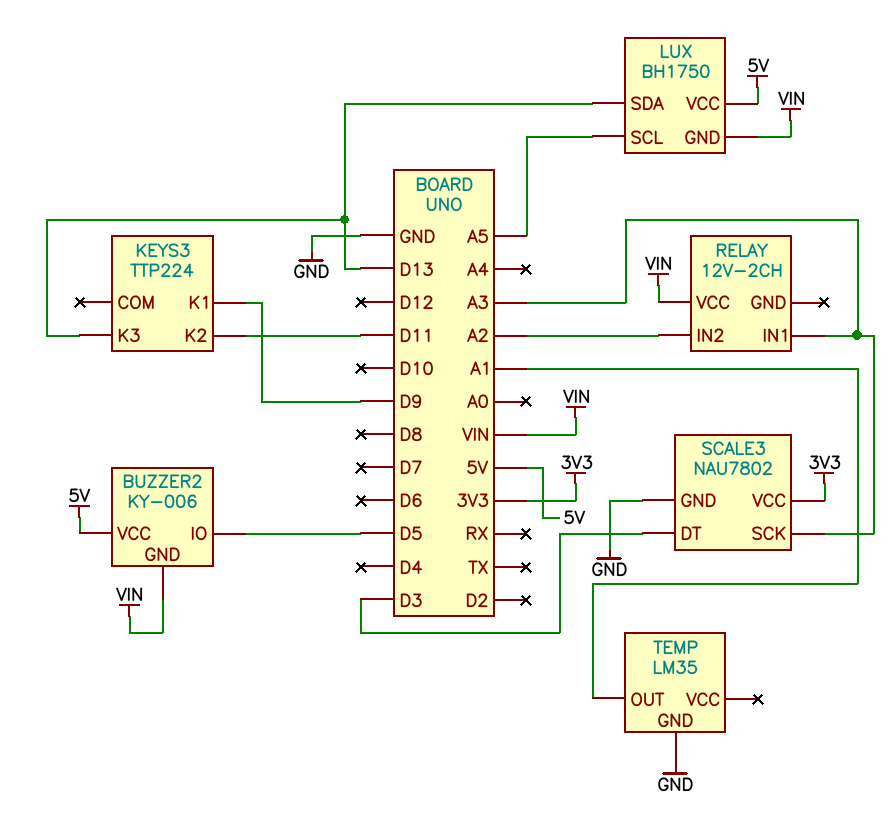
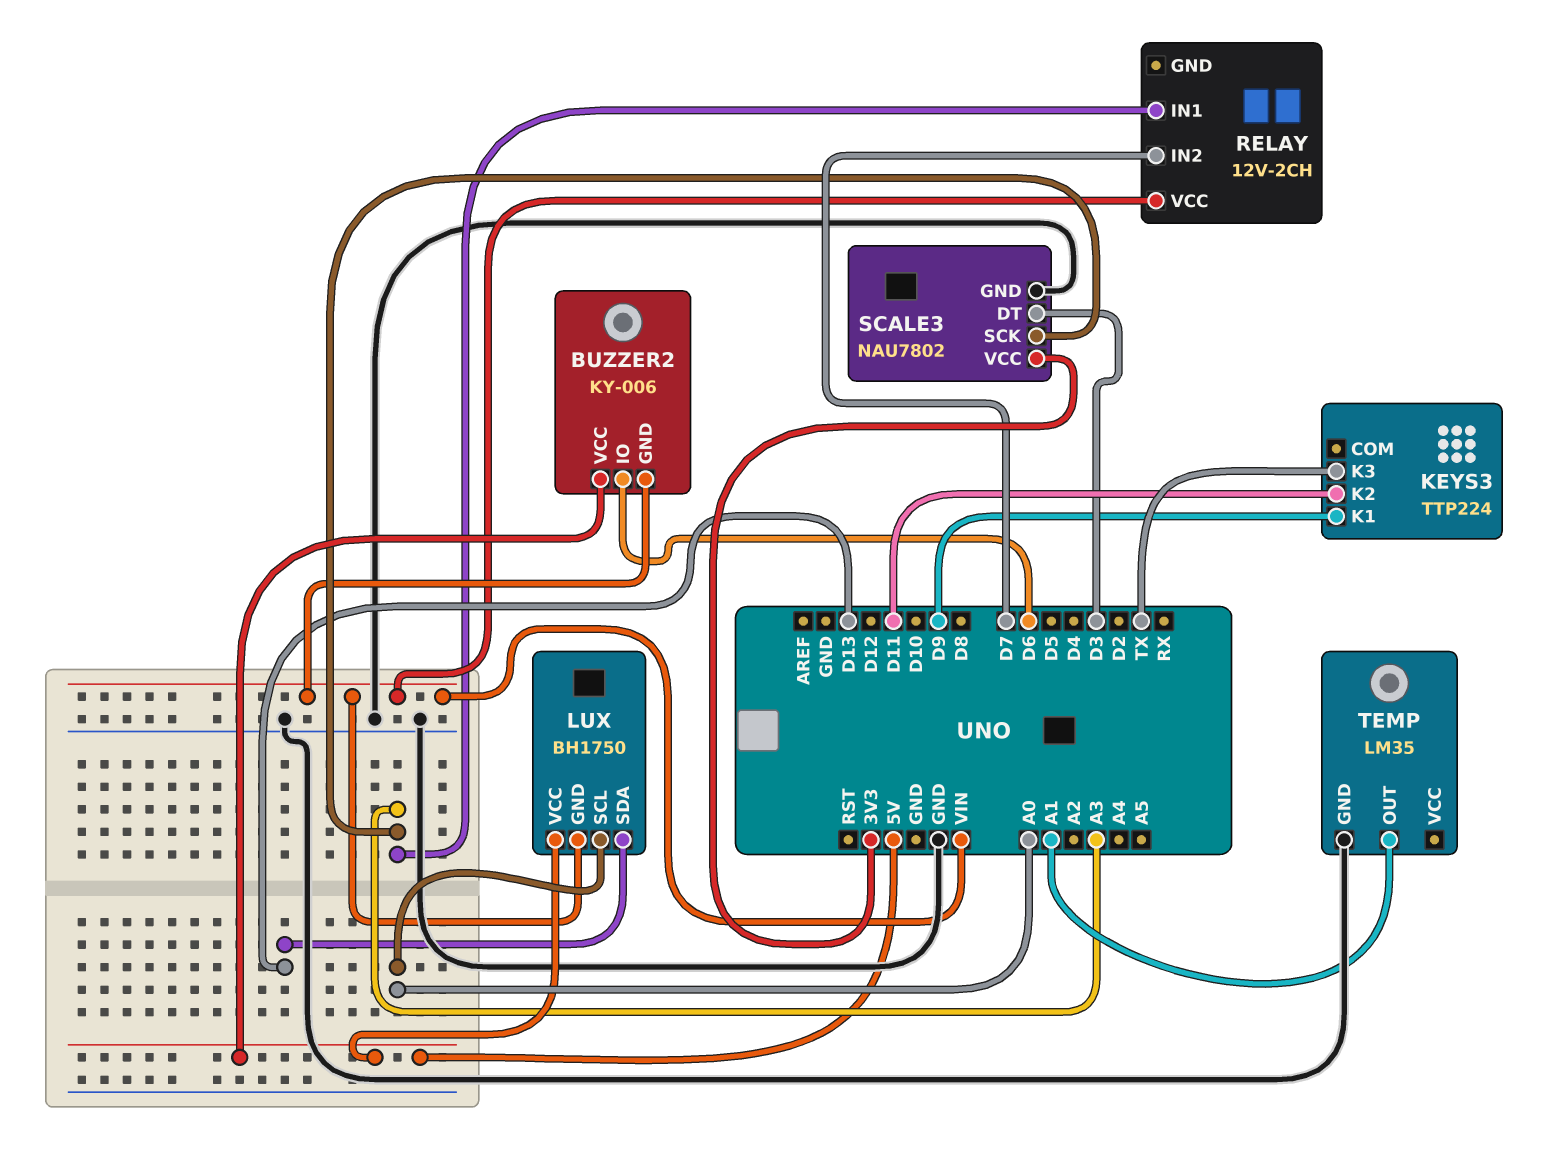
BUZZER2 pin IO: D5 -> D6
KEYS3 pin K3: D13 -> TX
LUX pin SCL: A5 -> A0
RELAY pin IN2: A2 -> D7

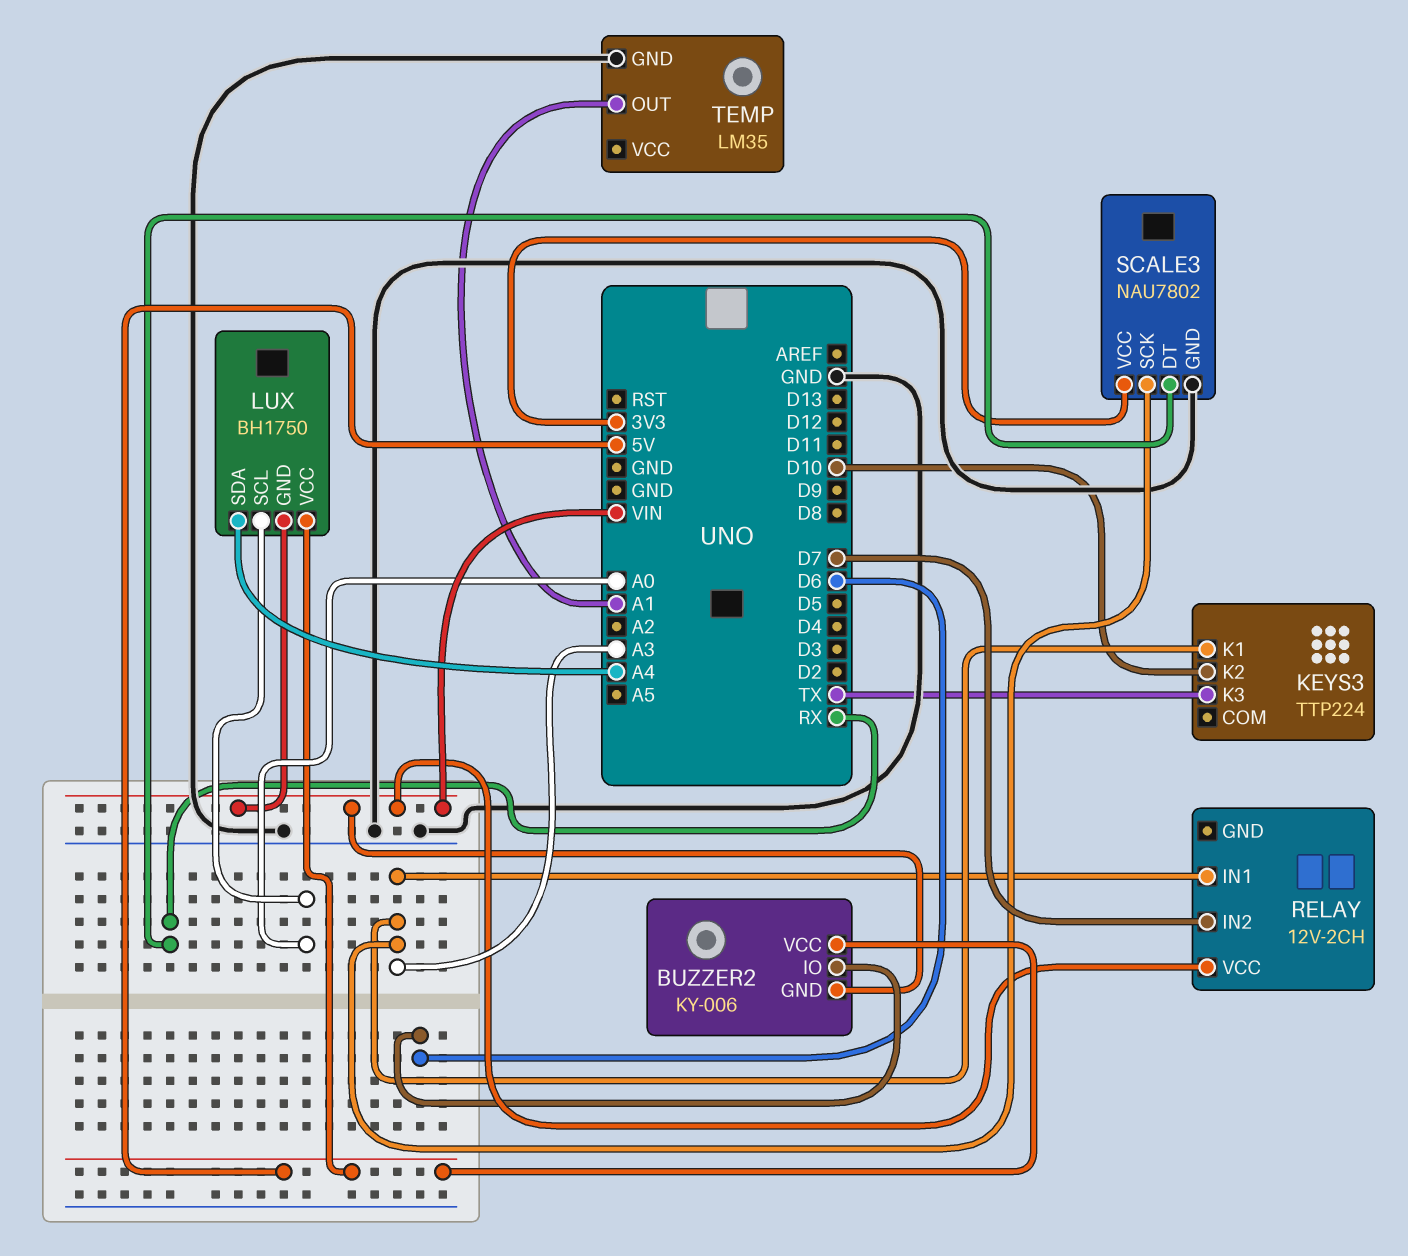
KEYS3 pin K1: D9 -> A3
KEYS3 pin K2: D11 -> D10
LUX pin SDA: D13 -> A4
SCALE3 pin DT: D3 -> RX

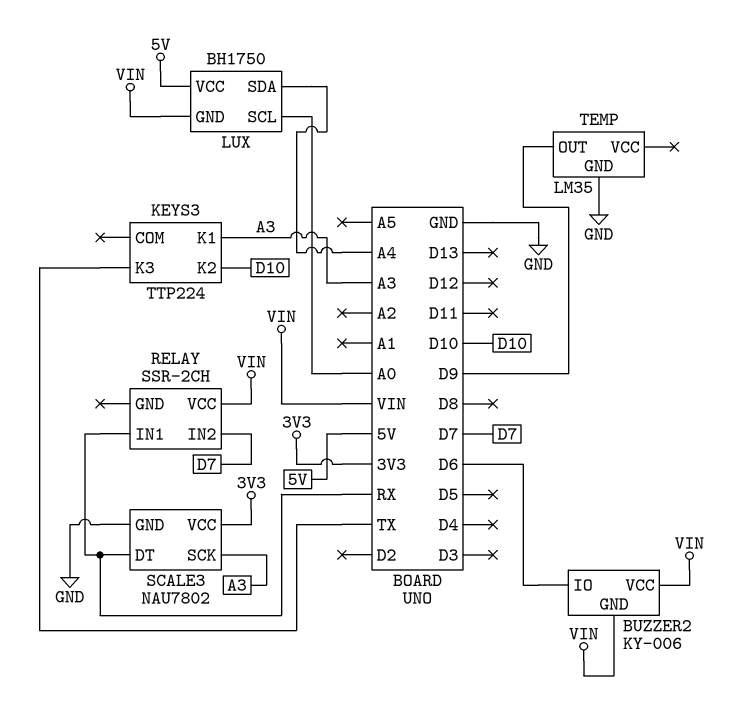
BUZZER2 pin VCC: 5V -> VIN
RELAY: 12V-2CH -> SSR-2CH
RELAY pin IN1: A3 -> RX
TEMP pin OUT: A1 -> D9

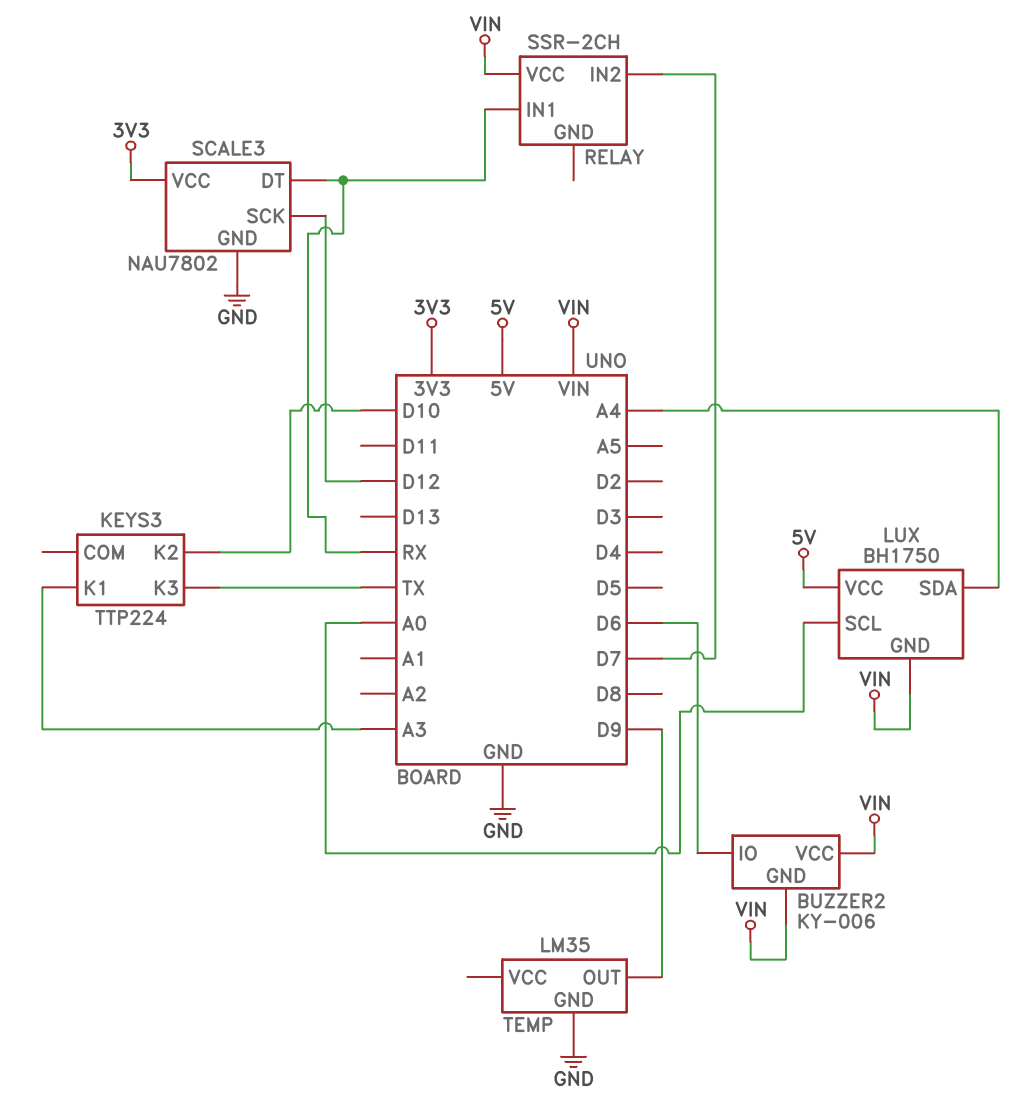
SCALE3 pin SCK: A3 -> D12

